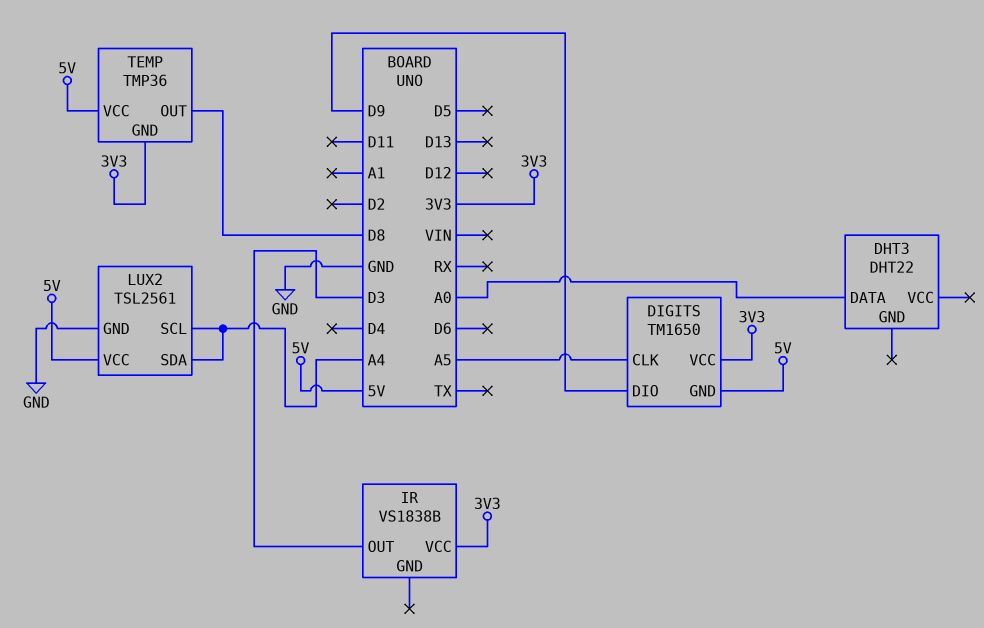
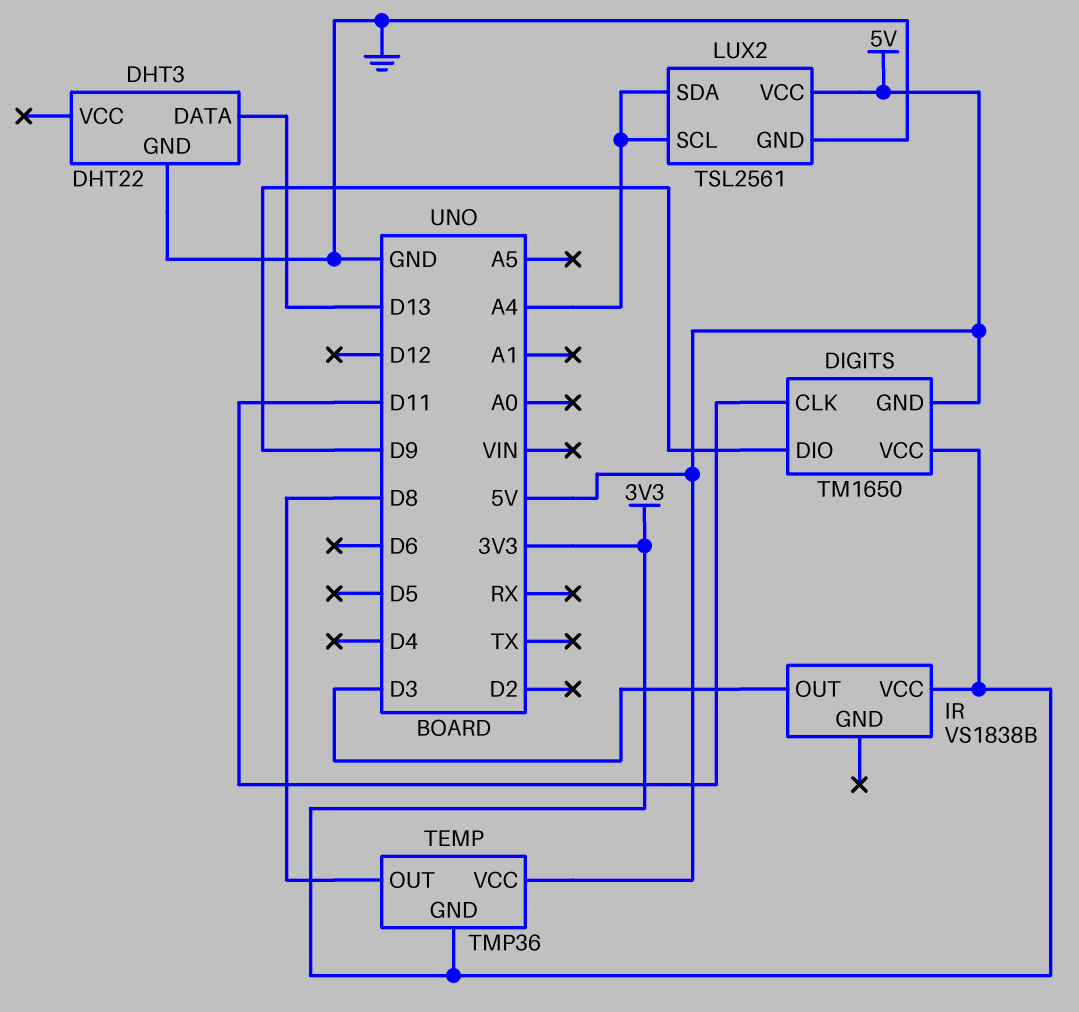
DHT3 pin DATA: A0 -> D13
DHT3 pin GND: none -> GND
DIGITS pin CLK: A5 -> D11

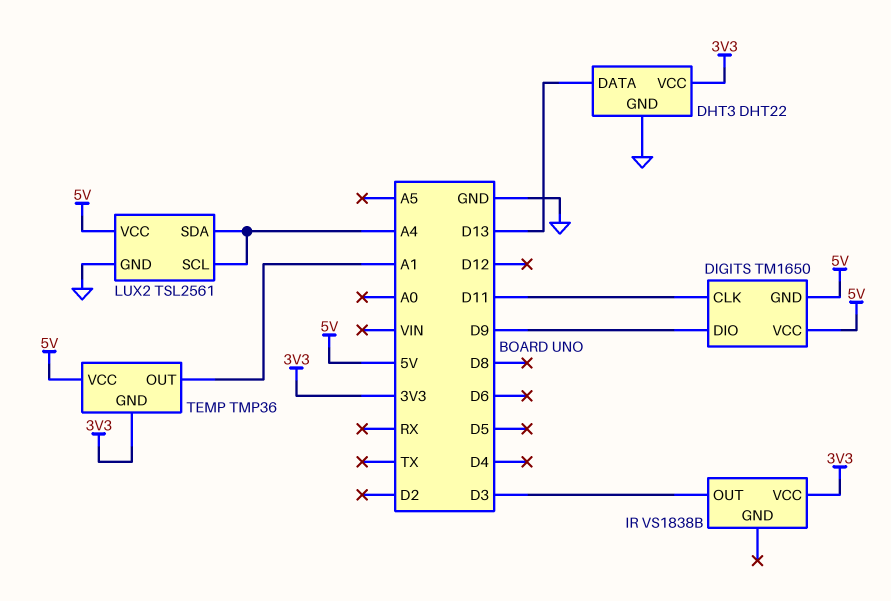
DHT3 pin VCC: none -> 3V3
DIGITS pin VCC: 3V3 -> 5V
TEMP pin OUT: D8 -> A1

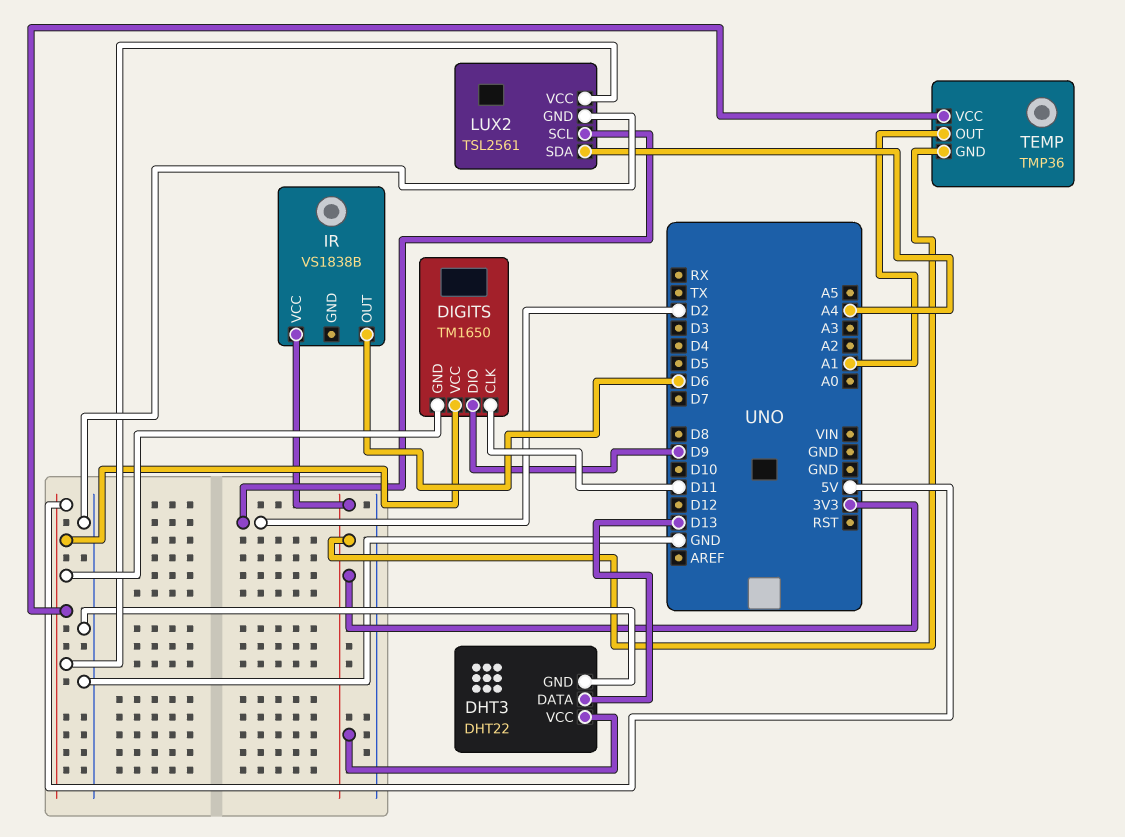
IR pin OUT: D3 -> D6
LUX2 pin SCL: A4 -> D2

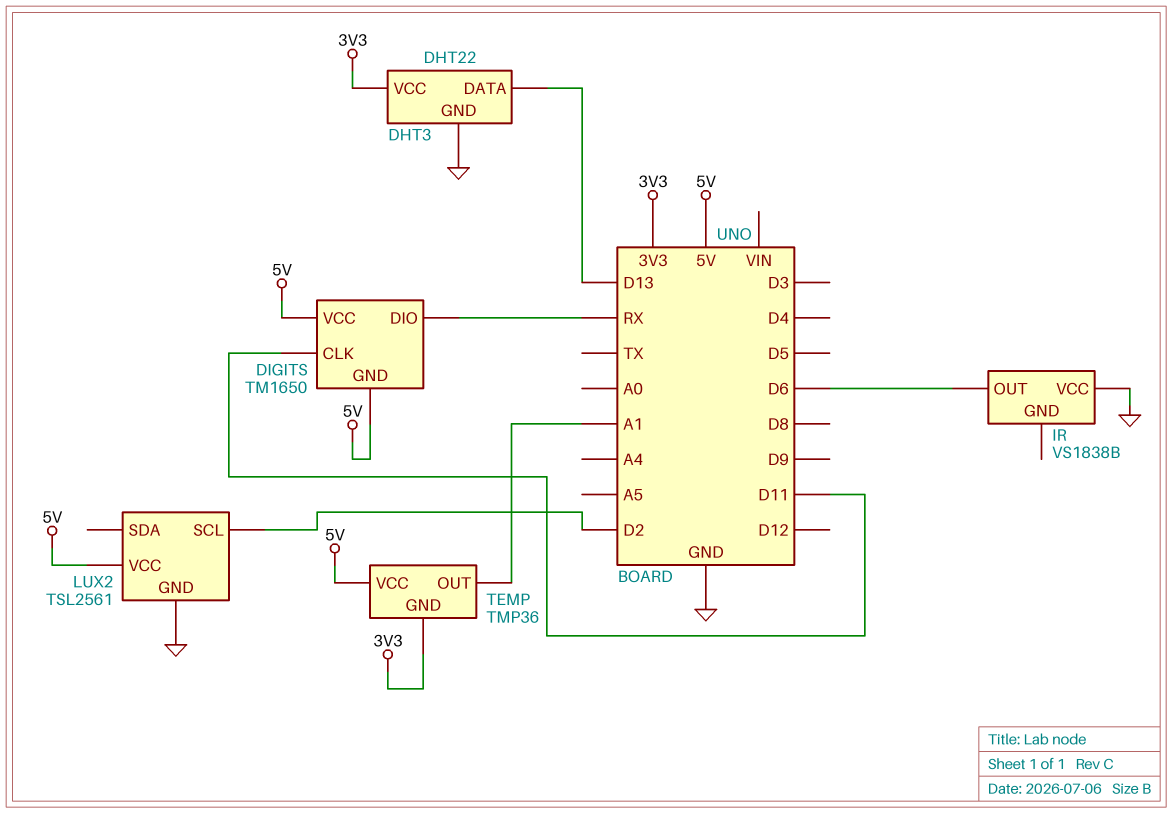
DIGITS pin DIO: D9 -> RX
IR pin VCC: 3V3 -> GND
LUX2 pin SDA: A4 -> none

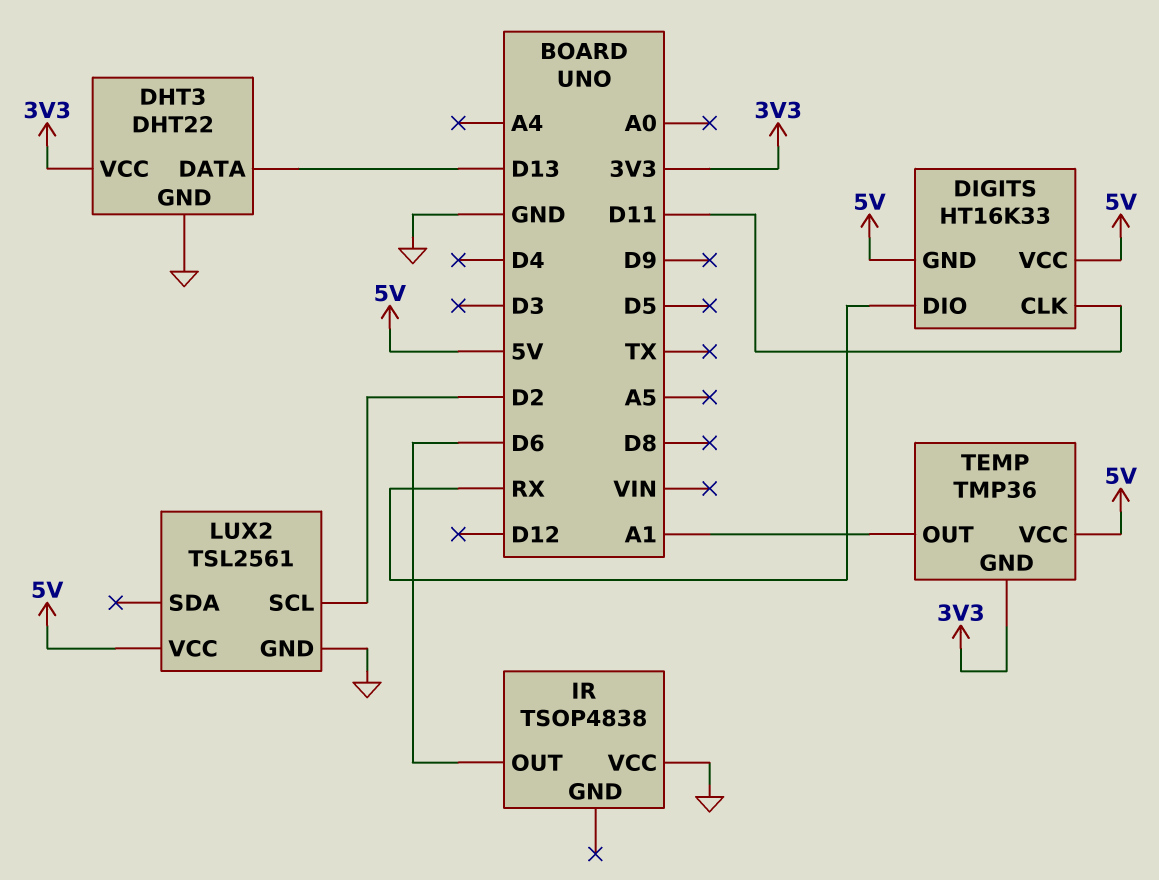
DIGITS: TM1650 -> HT16K33
IR: VS1838B -> TSOP4838

